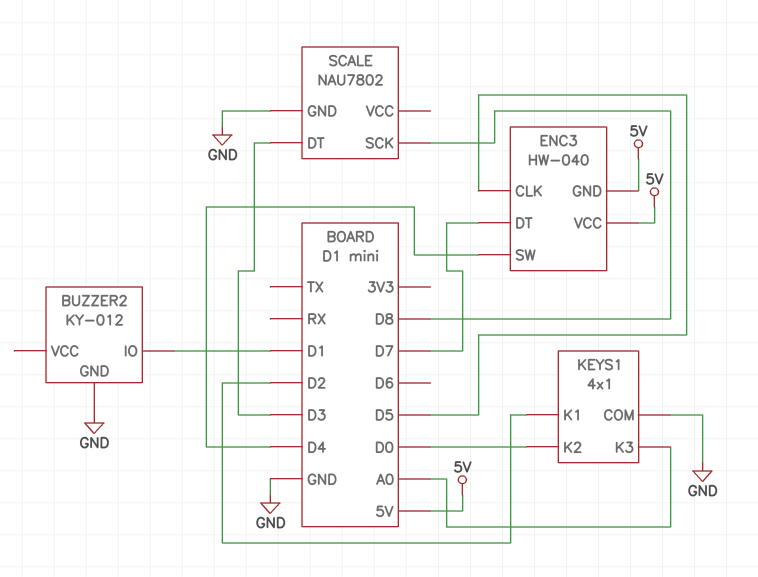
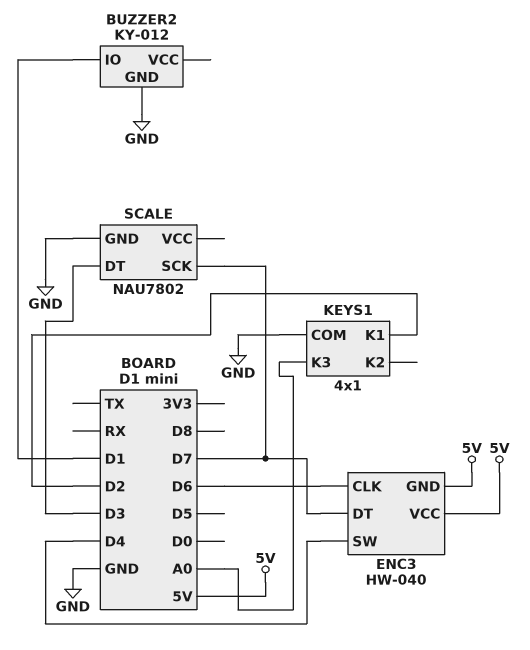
ENC3 pin CLK: D5 -> D6
KEYS1 pin K2: D0 -> none
SCALE pin SCK: D8 -> D7

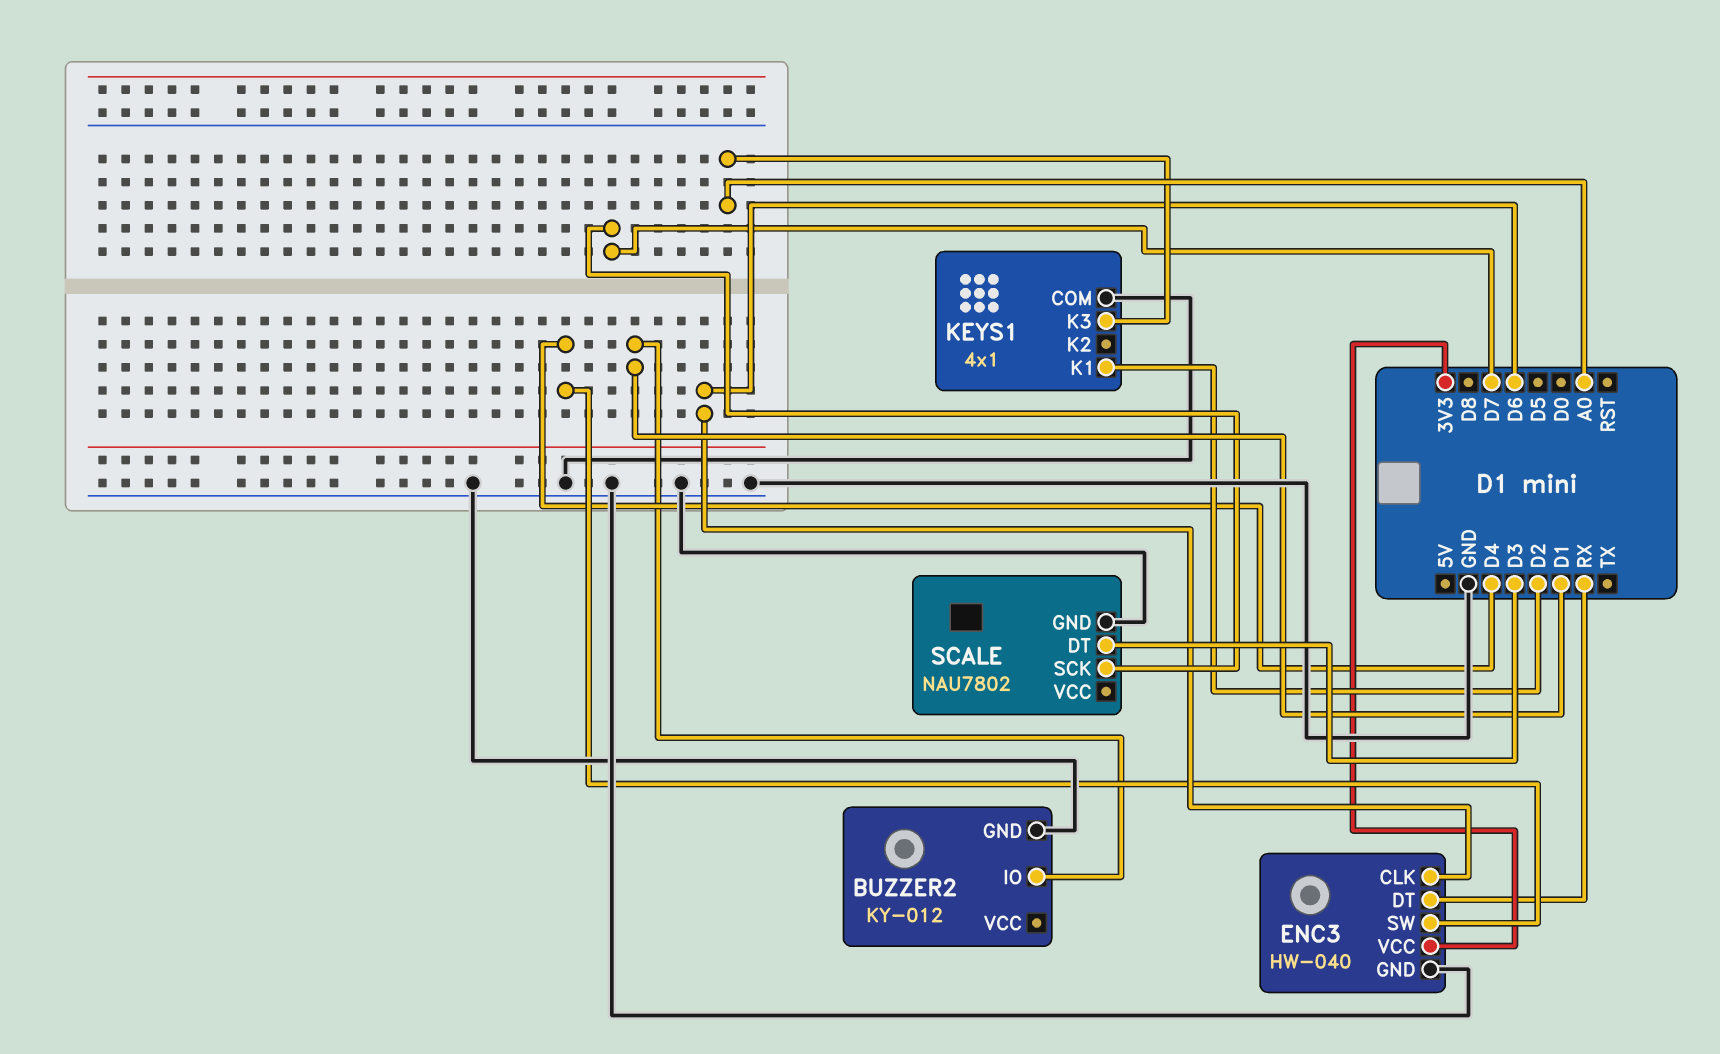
ENC3 pin DT: D7 -> RX
ENC3 pin GND: 5V -> GND
ENC3 pin VCC: 5V -> 3V3

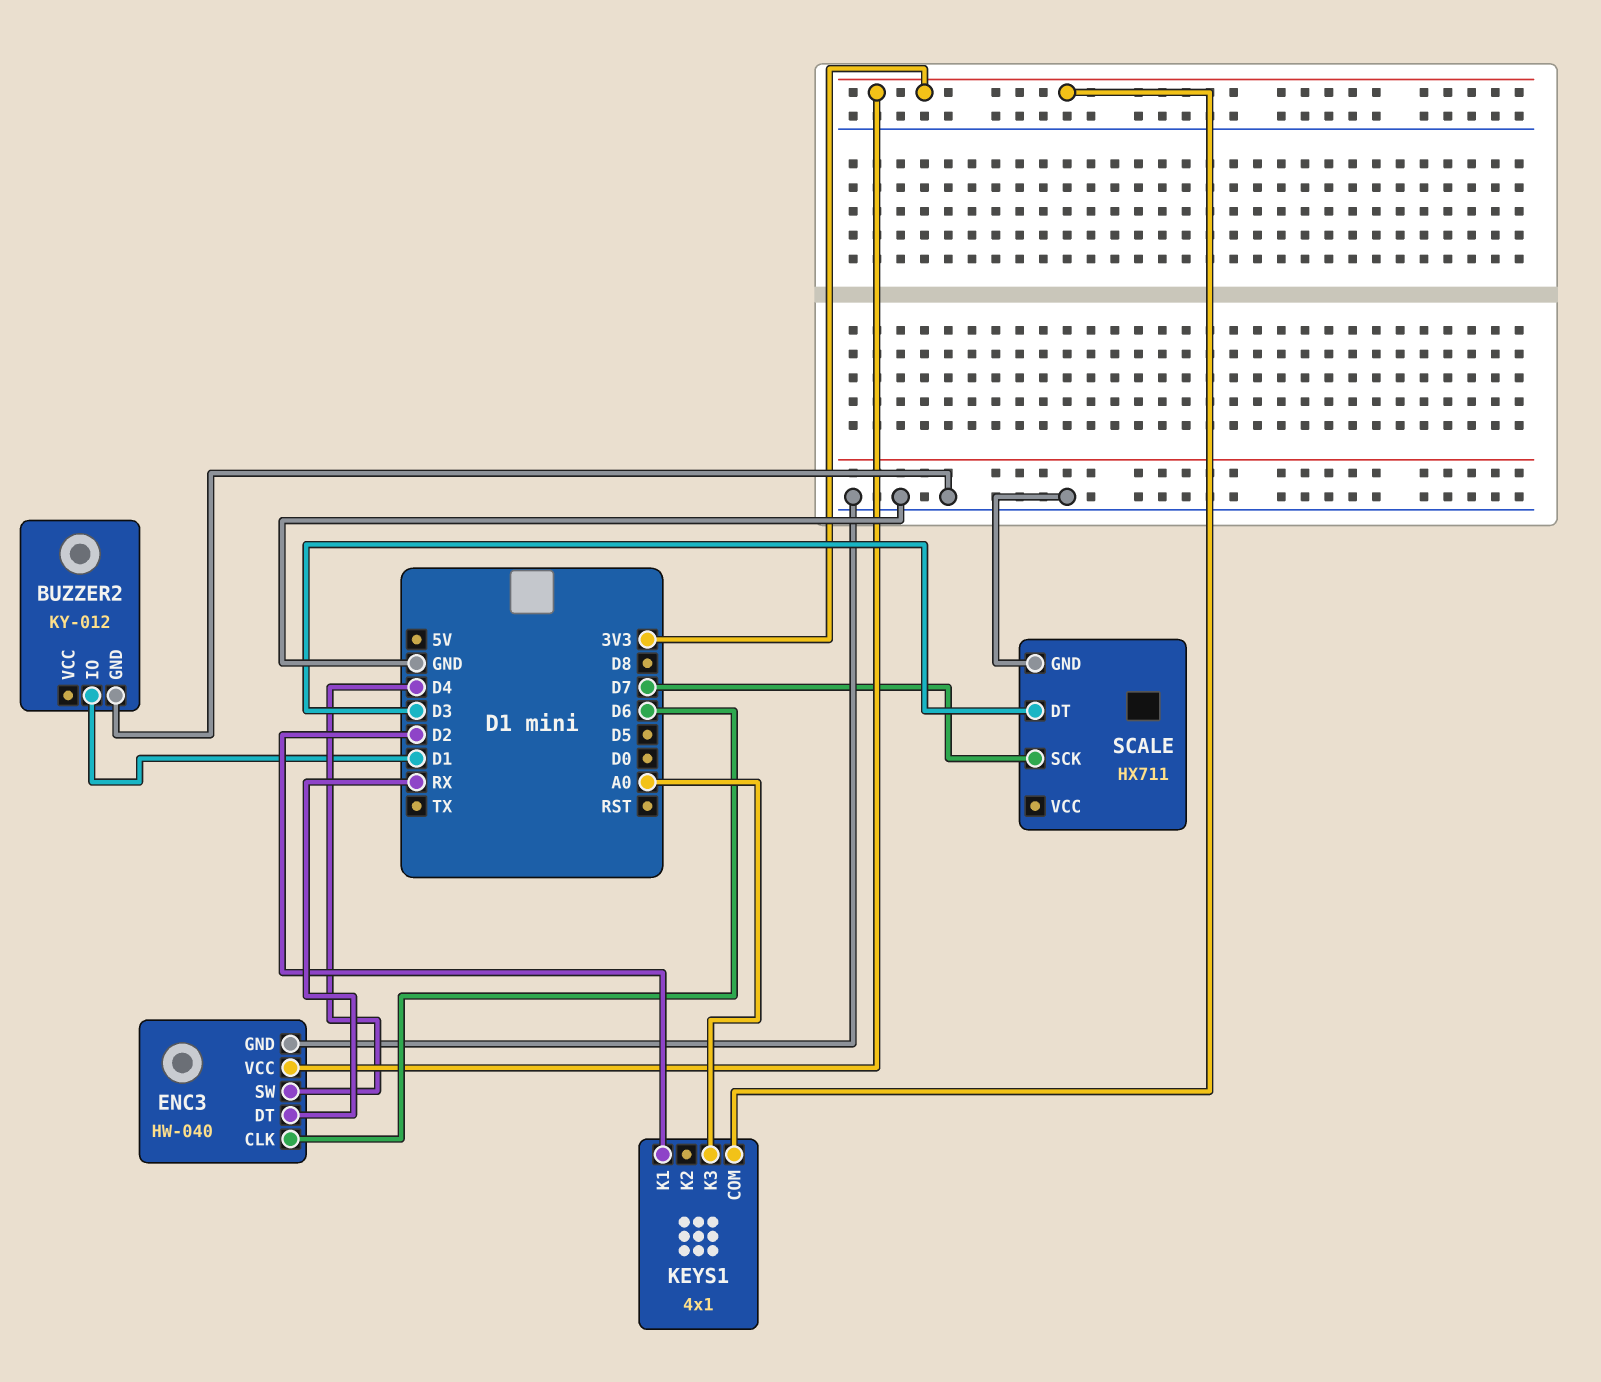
KEYS1 pin COM: GND -> 3V3
SCALE: NAU7802 -> HX711

